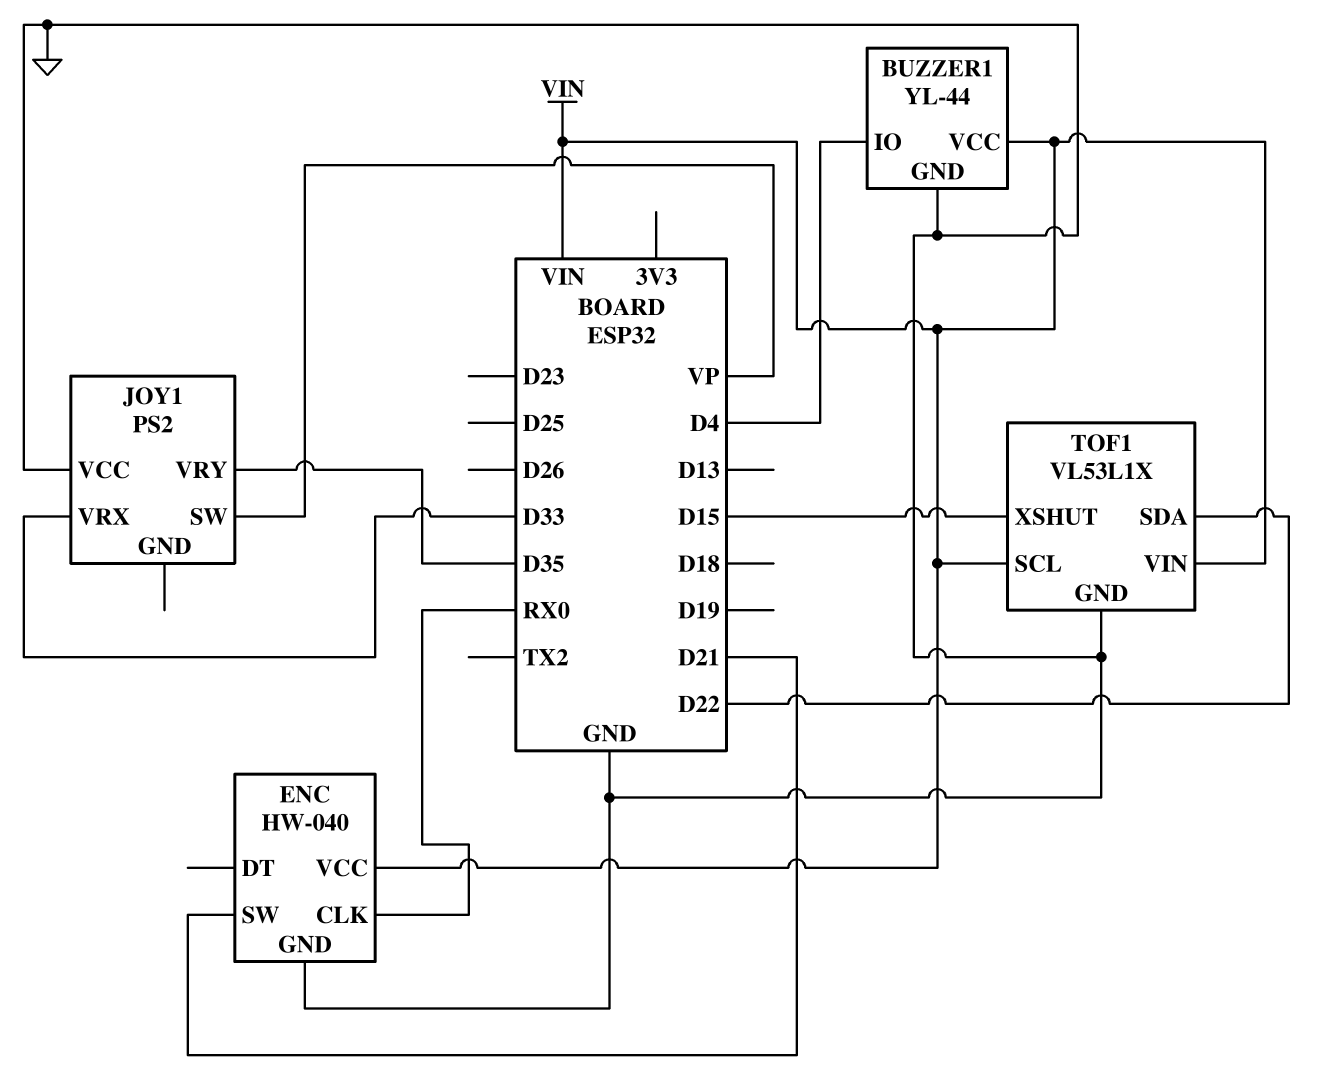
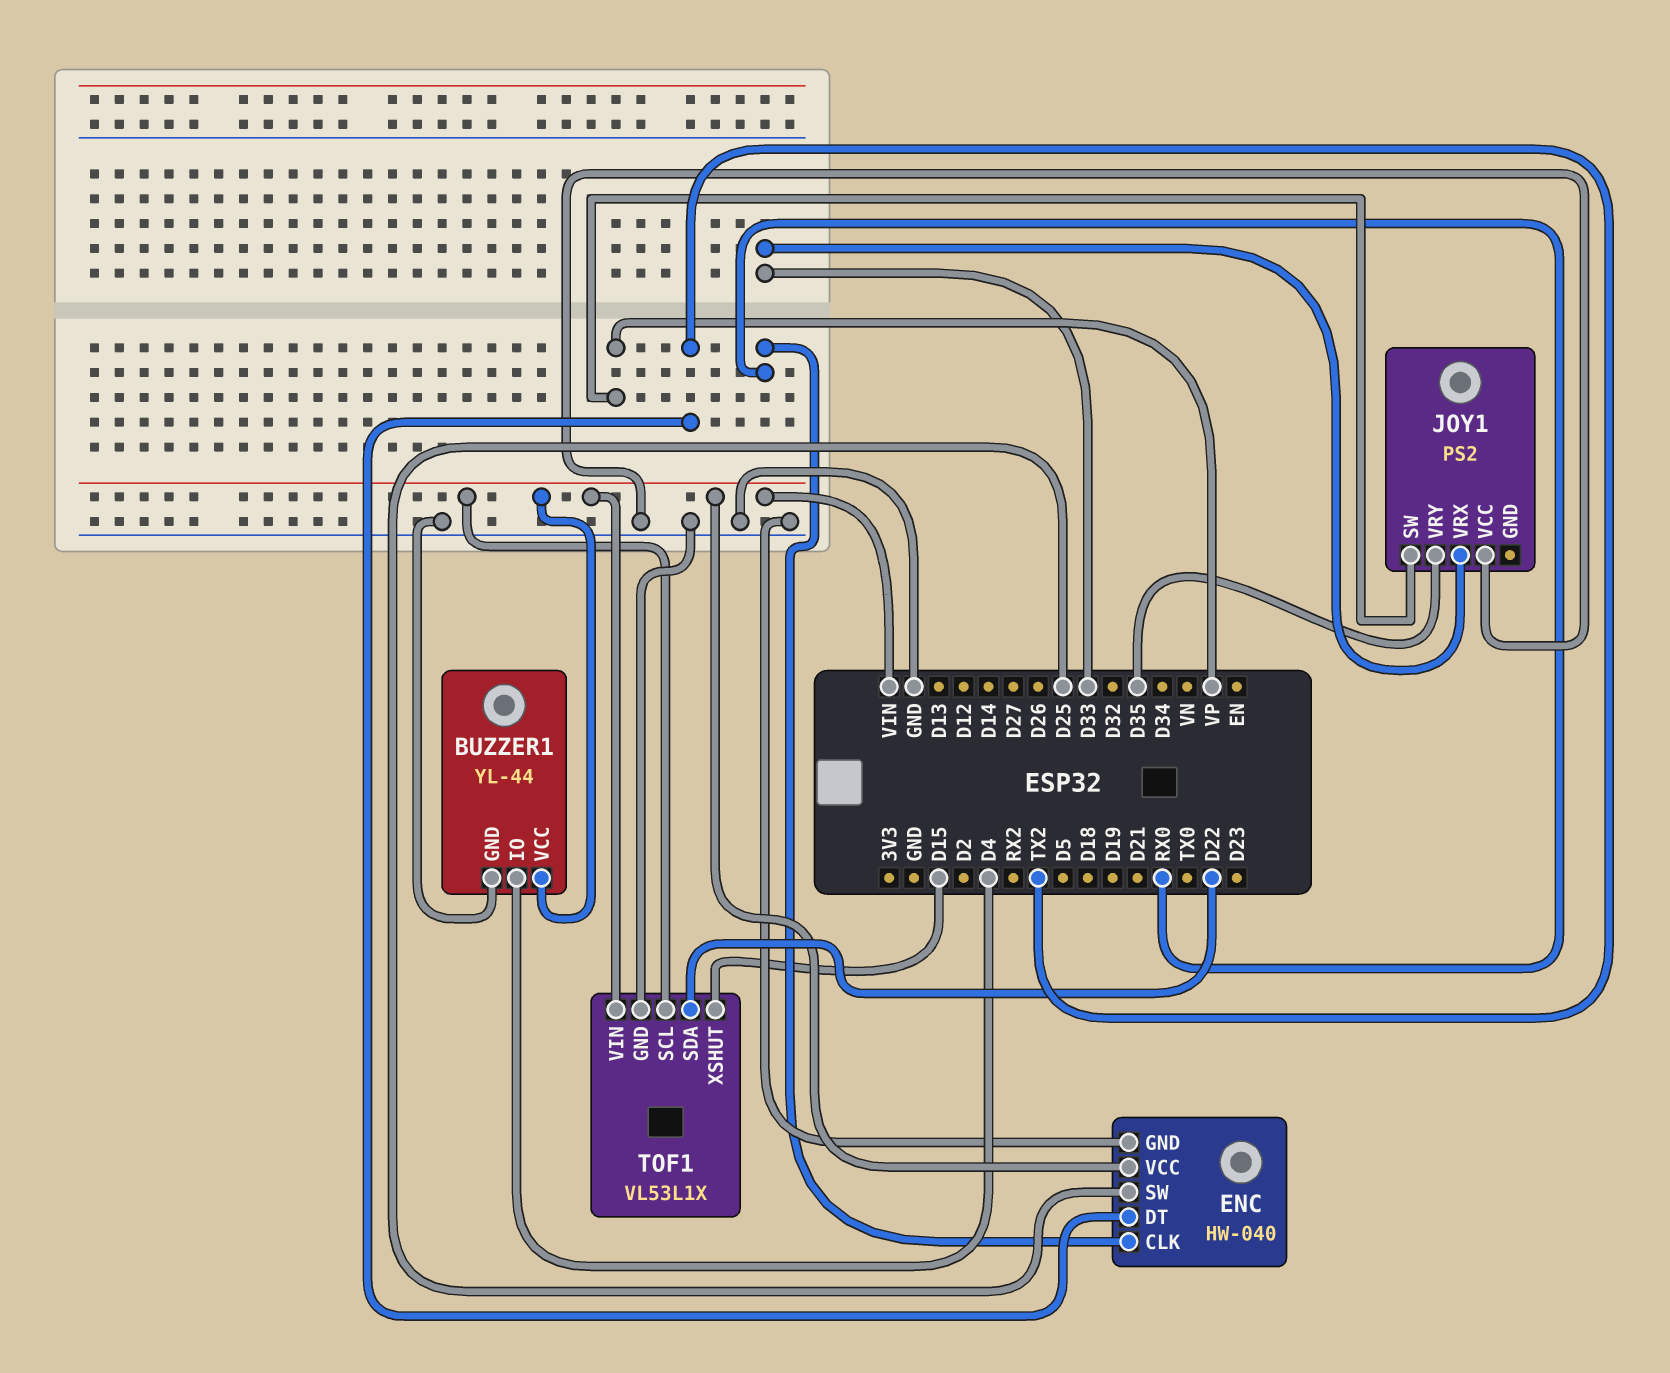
ENC pin DT: none -> TX2
ENC pin SW: D21 -> D25

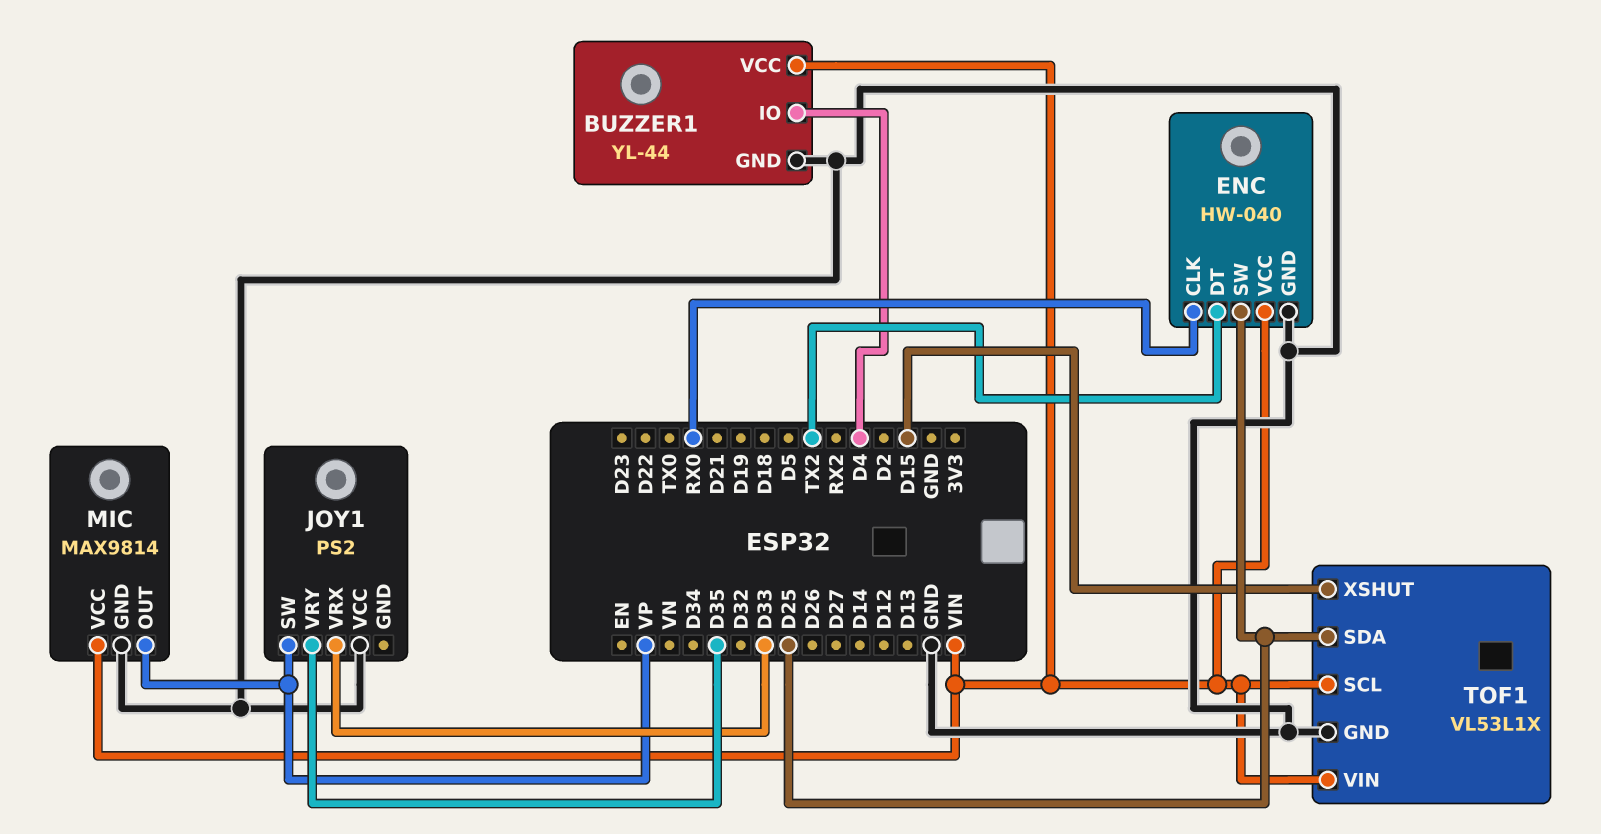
MIC: none -> MAX9814
MIC pin GND: none -> GND
MIC pin OUT: none -> VP
MIC pin VCC: none -> VIN
TOF1 pin SDA: D22 -> D25

